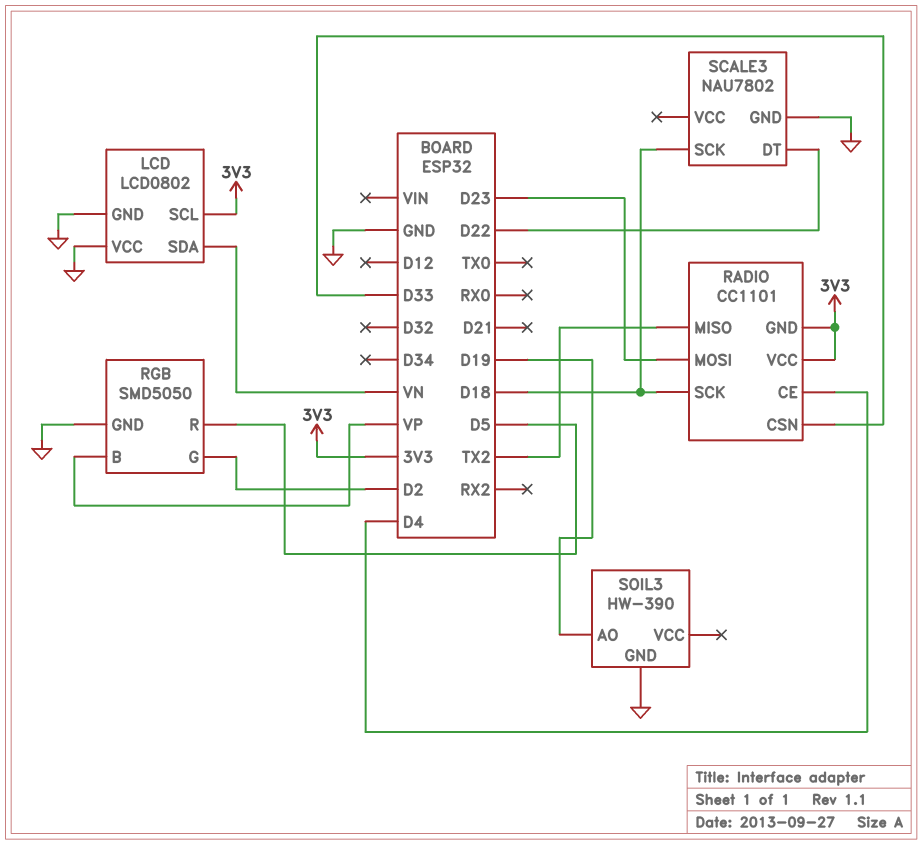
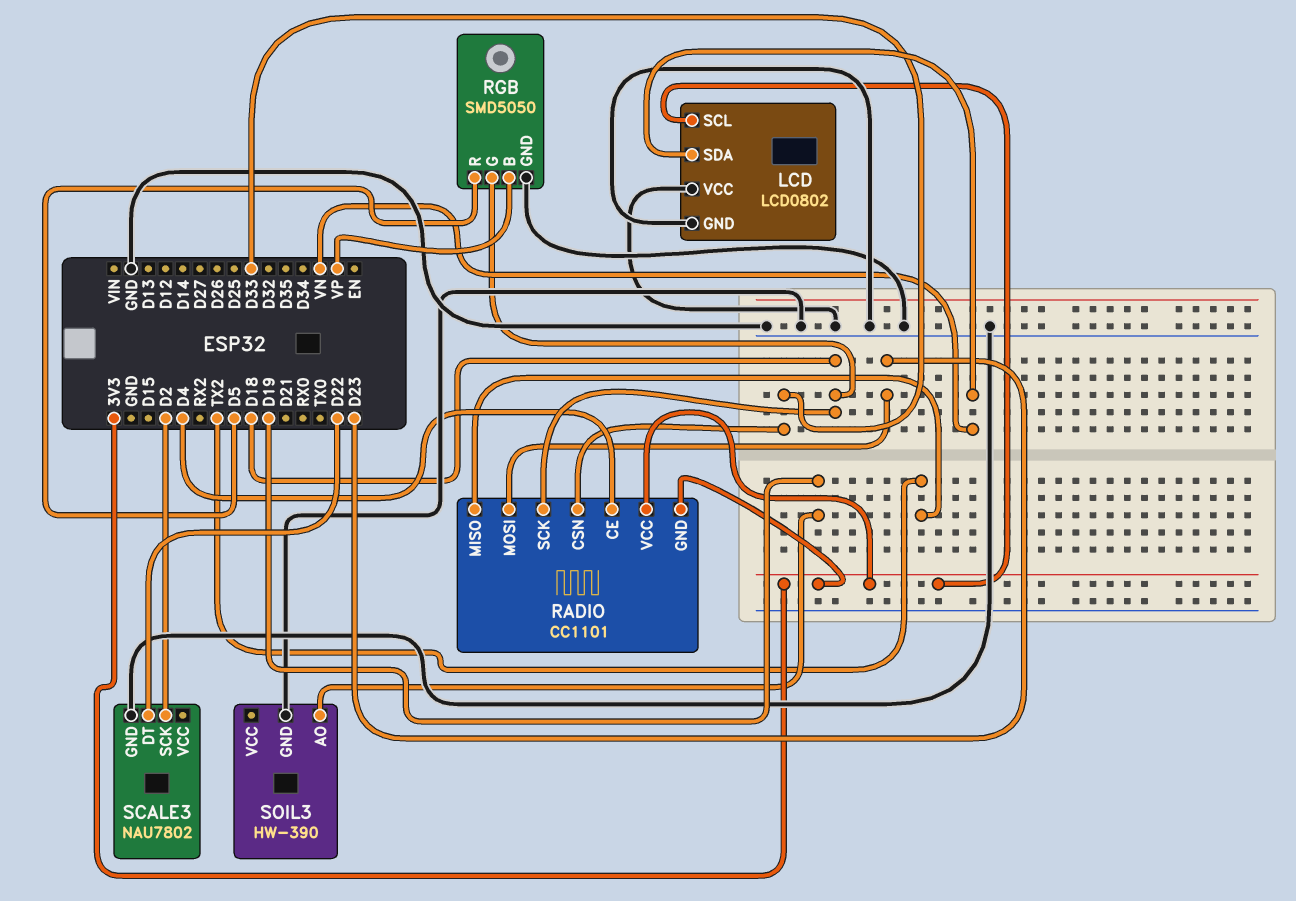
RGB pin G: D2 -> D18
SCALE3 pin SCK: D18 -> D2

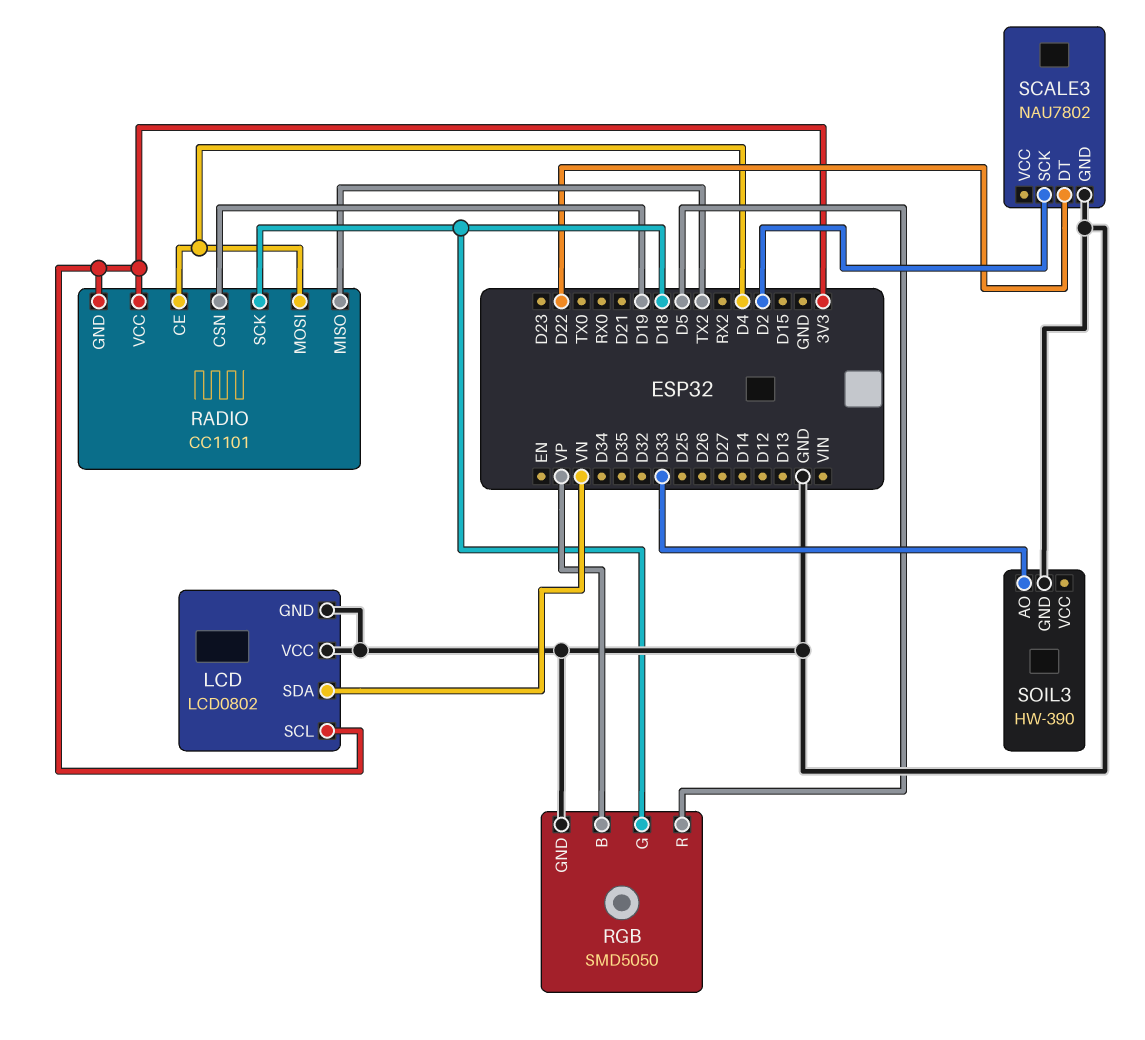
RADIO pin CSN: D33 -> D19
RADIO pin MOSI: D23 -> D4
SOIL3 pin AO: D19 -> D33

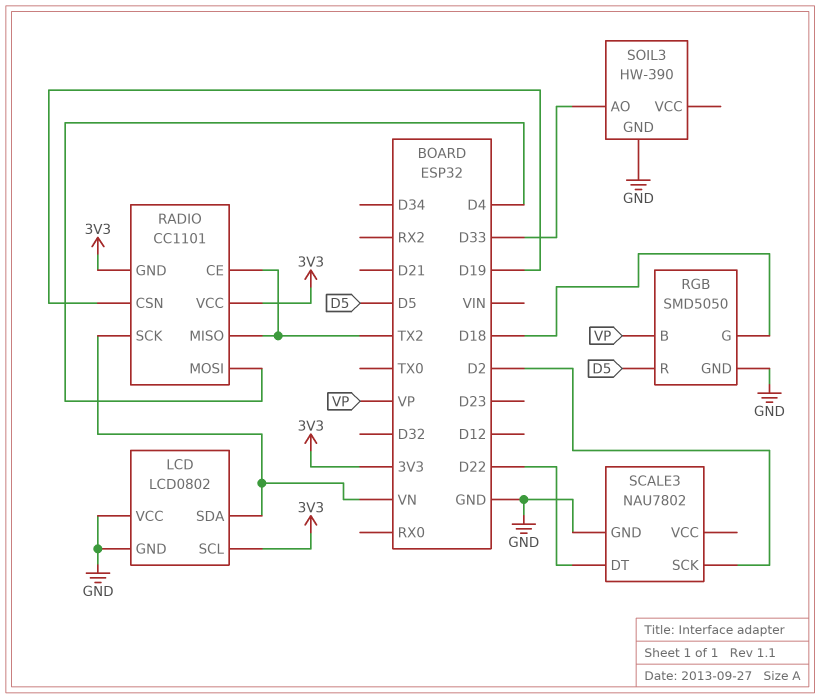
RADIO pin CE: D4 -> TX2
RADIO pin SCK: D18 -> VN

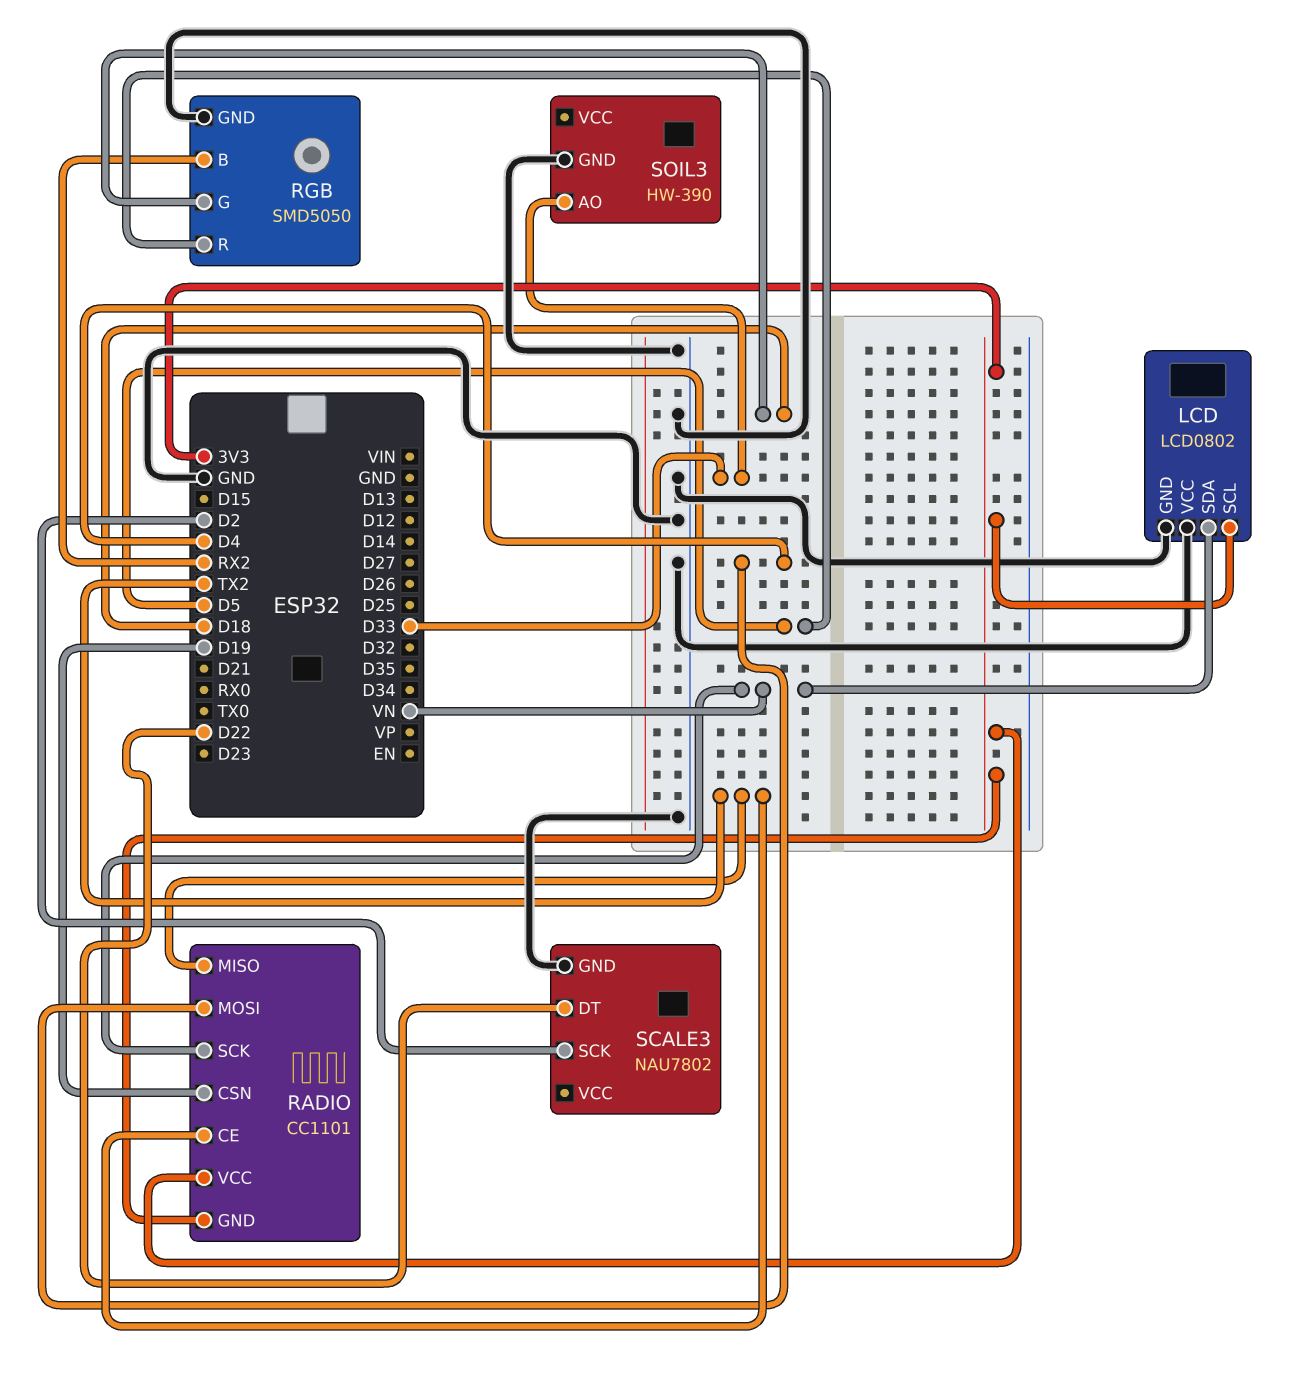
RGB pin B: VP -> RX2

